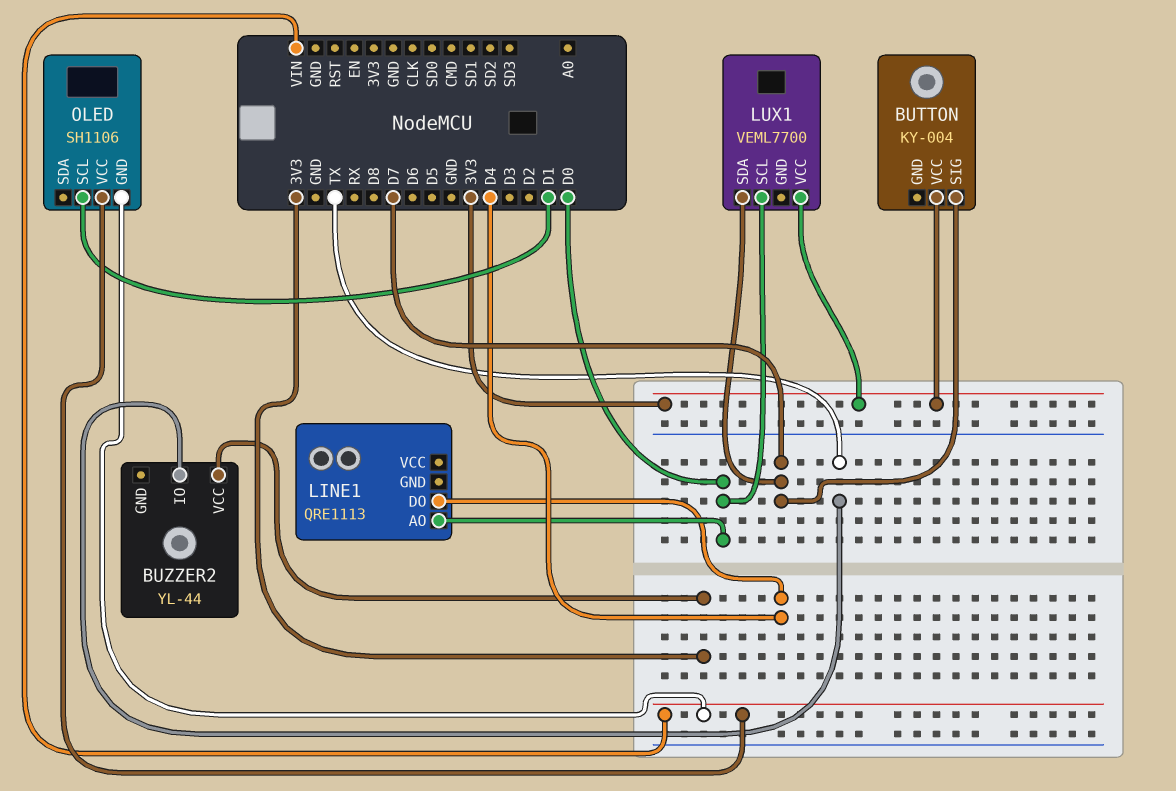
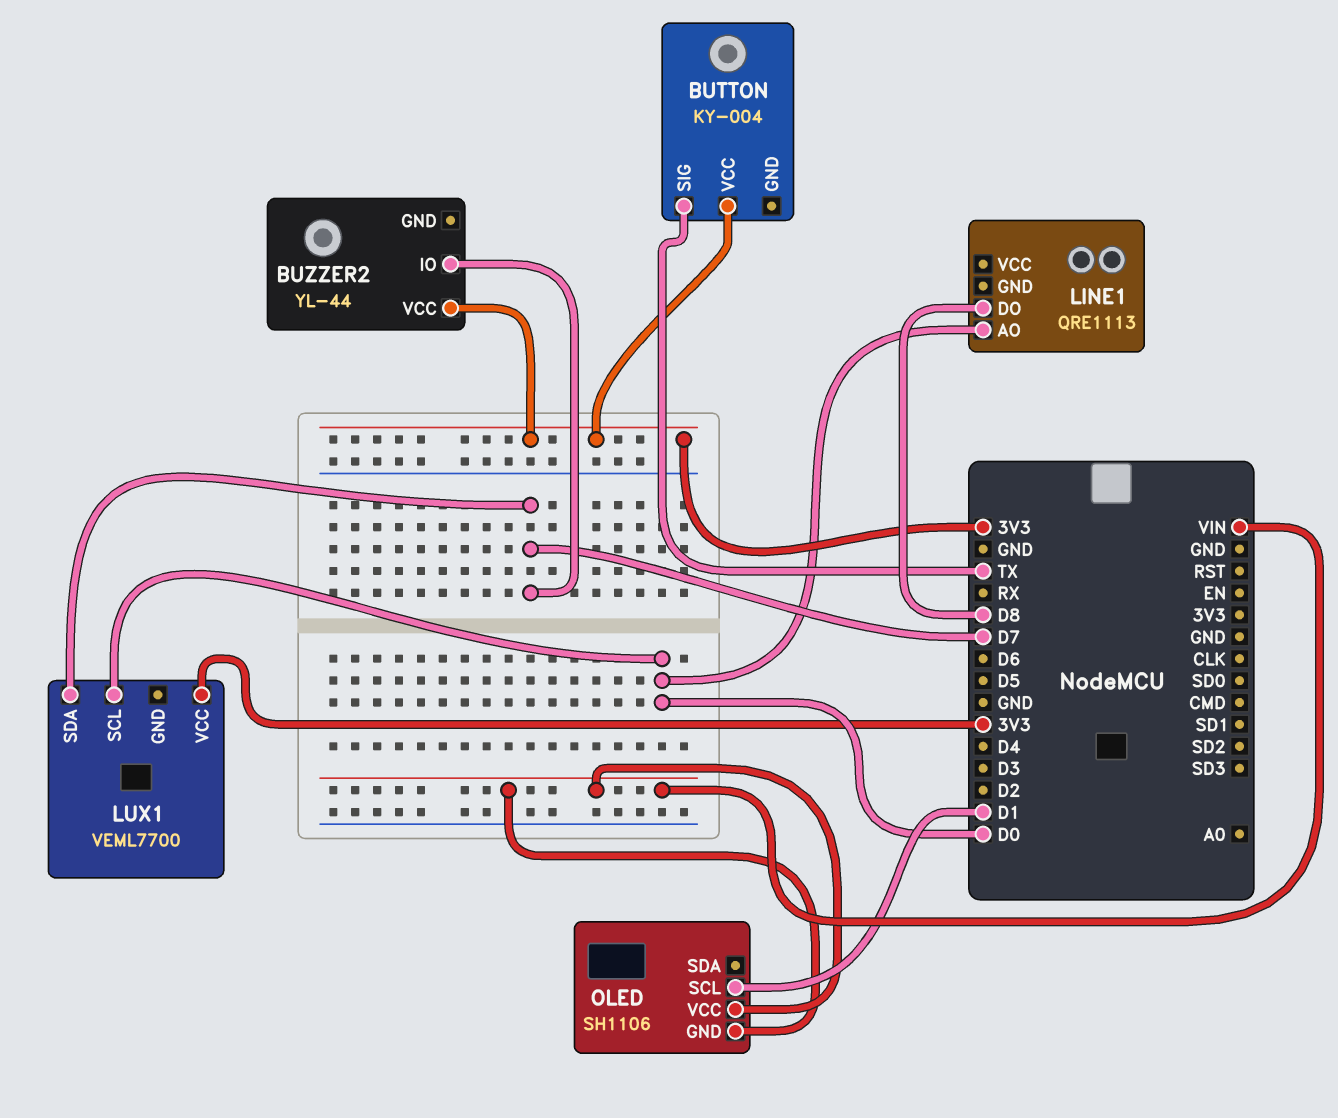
BUTTON pin SIG: D7 -> TX
BUZZER2 pin IO: TX -> D7
LINE1 pin DO: D4 -> D8

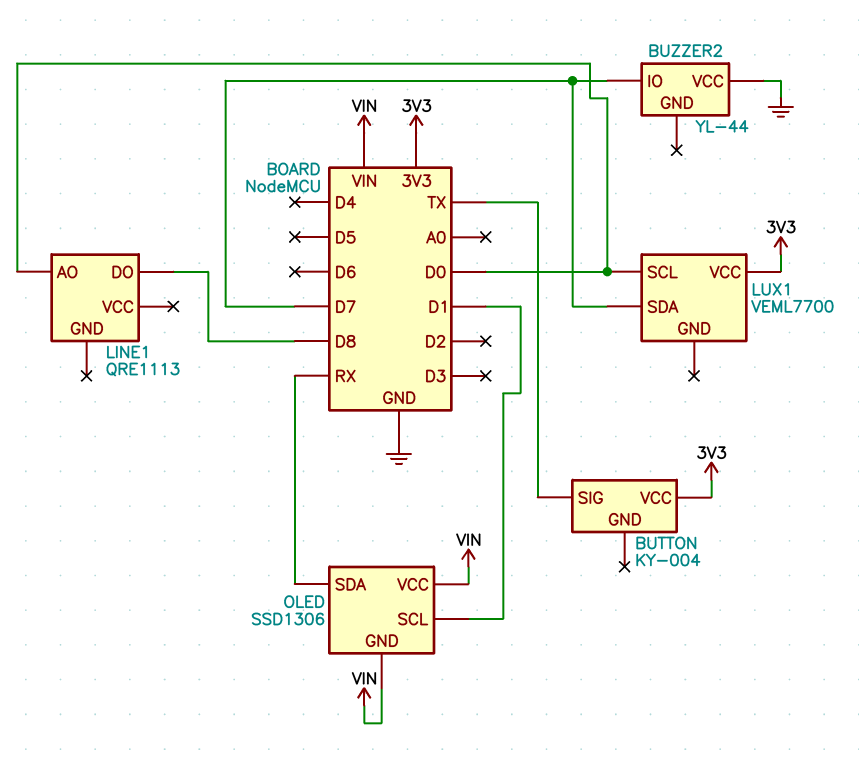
BUZZER2 pin VCC: 3V3 -> GND
OLED: SH1106 -> SSD1306
OLED pin SDA: none -> RX

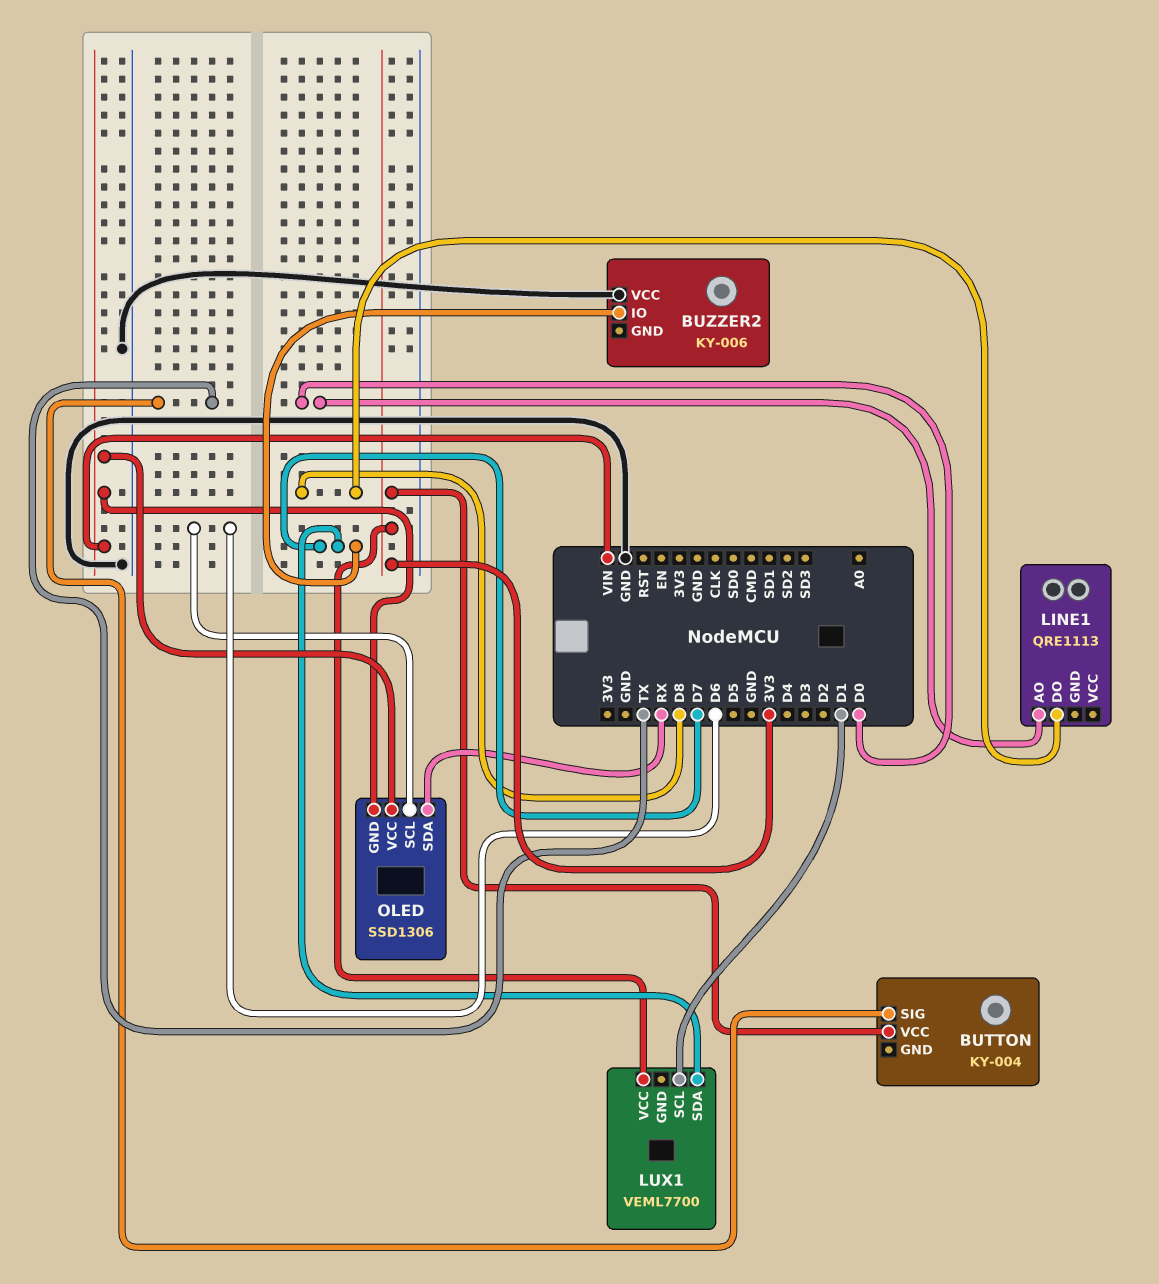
BUZZER2: YL-44 -> KY-006
LUX1 pin SCL: D0 -> D1
OLED pin SCL: D1 -> D6

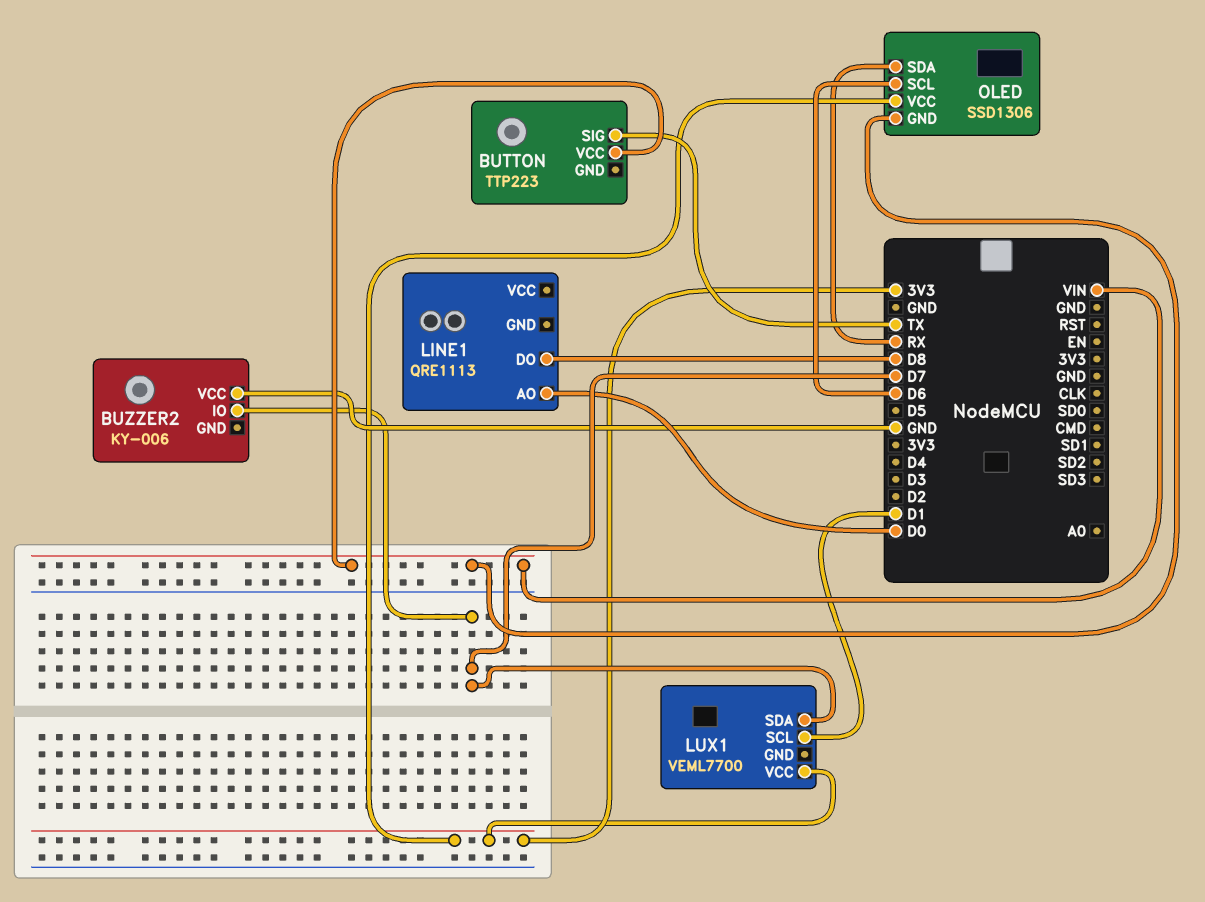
BUTTON: KY-004 -> TTP223
BUTTON pin VCC: 3V3 -> VIN
OLED pin VCC: VIN -> 3V3

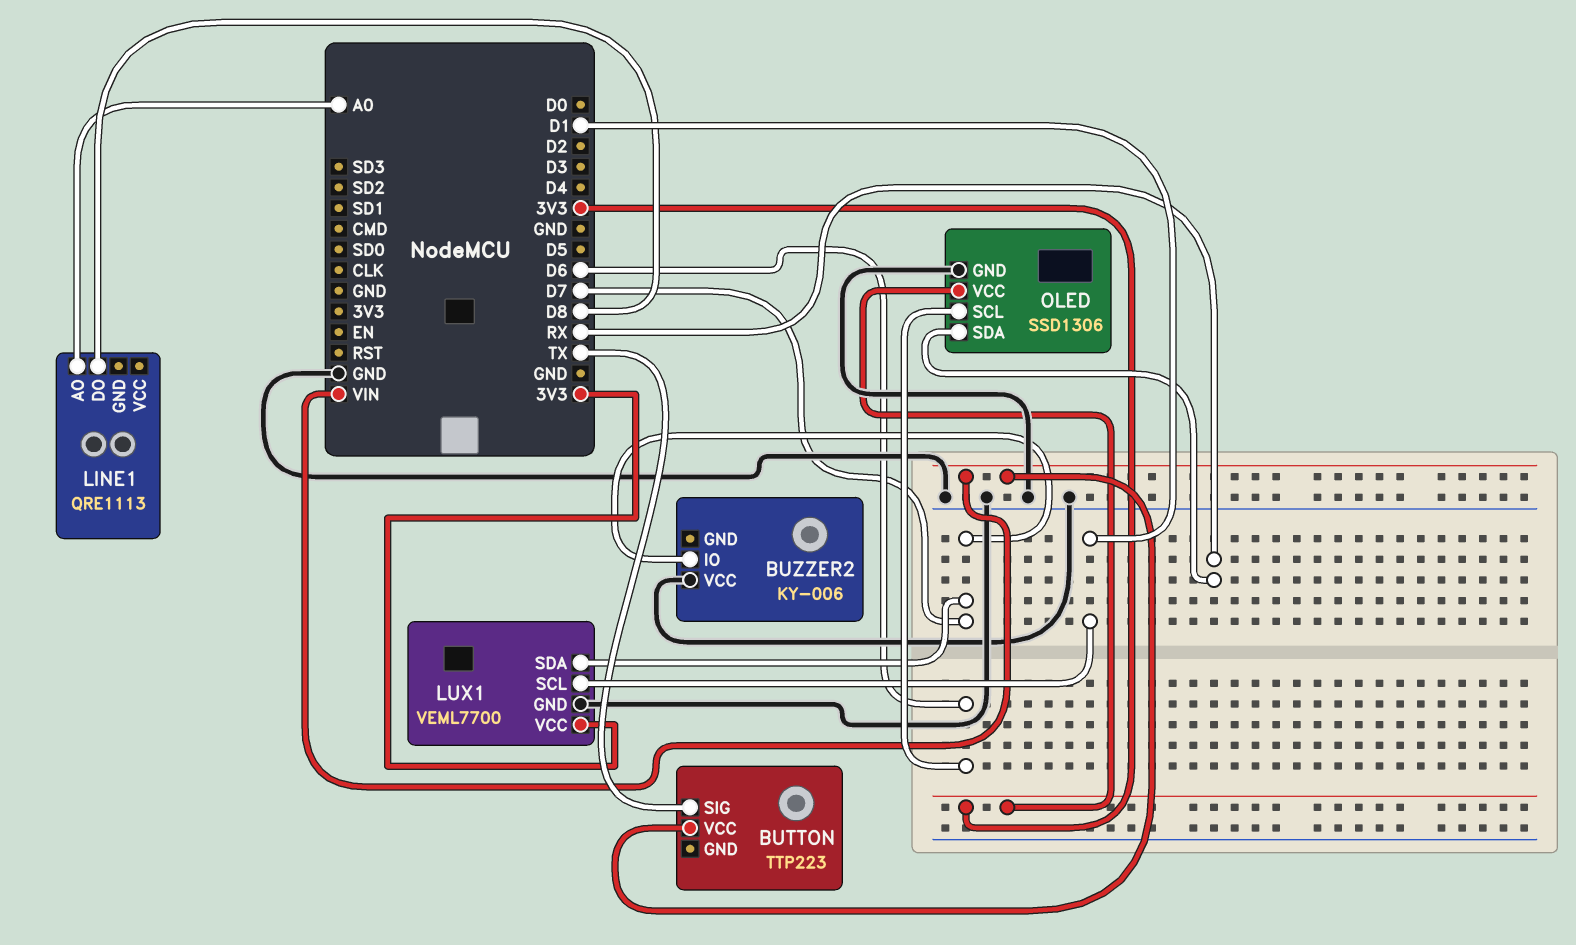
LINE1 pin AO: D0 -> A0
LUX1 pin GND: none -> GND
OLED pin GND: VIN -> GND

